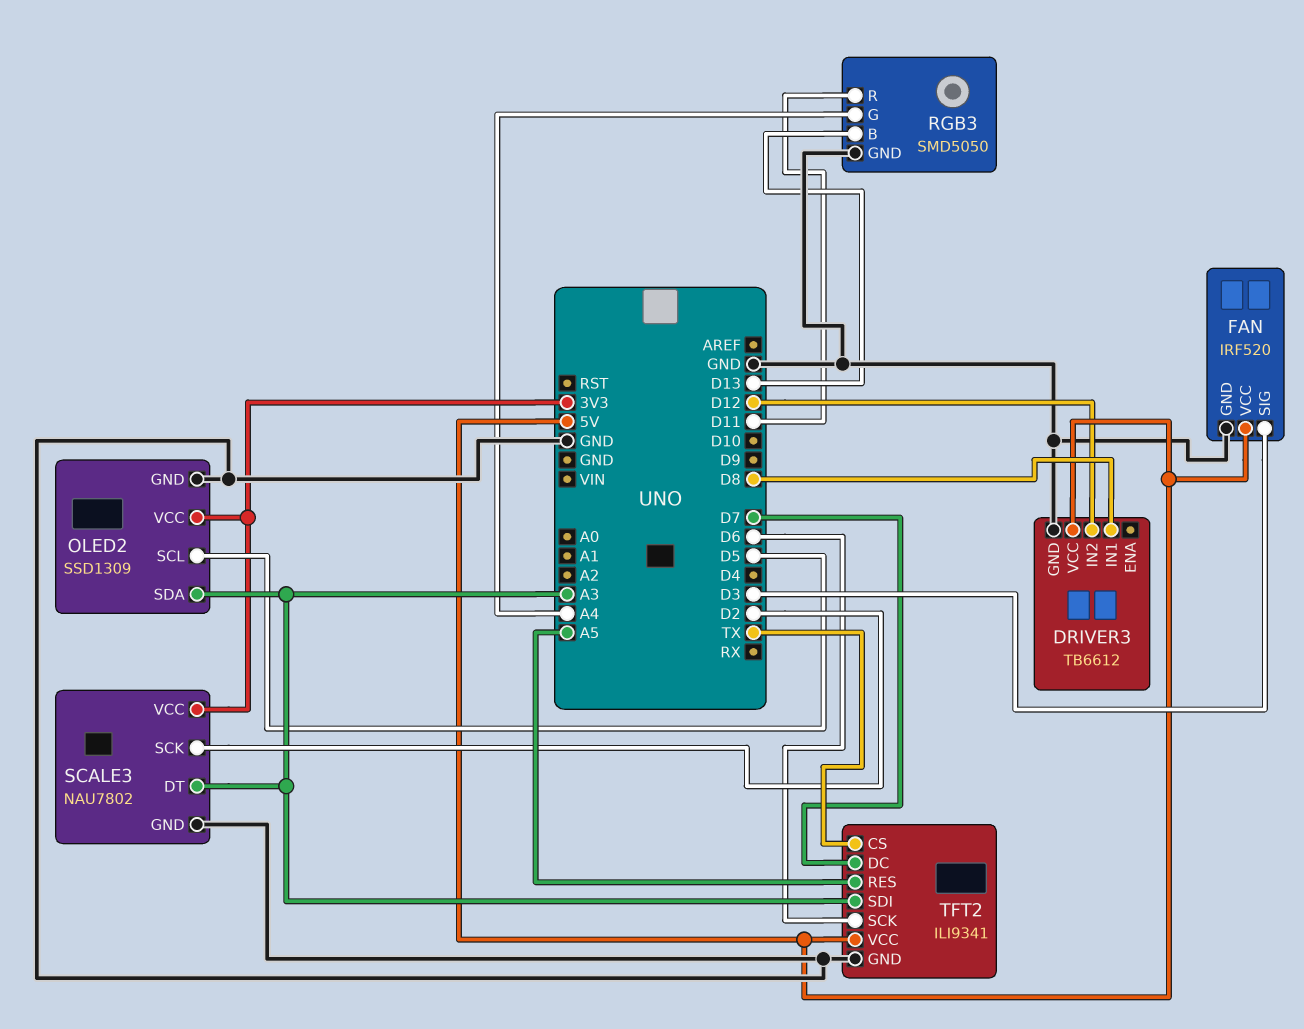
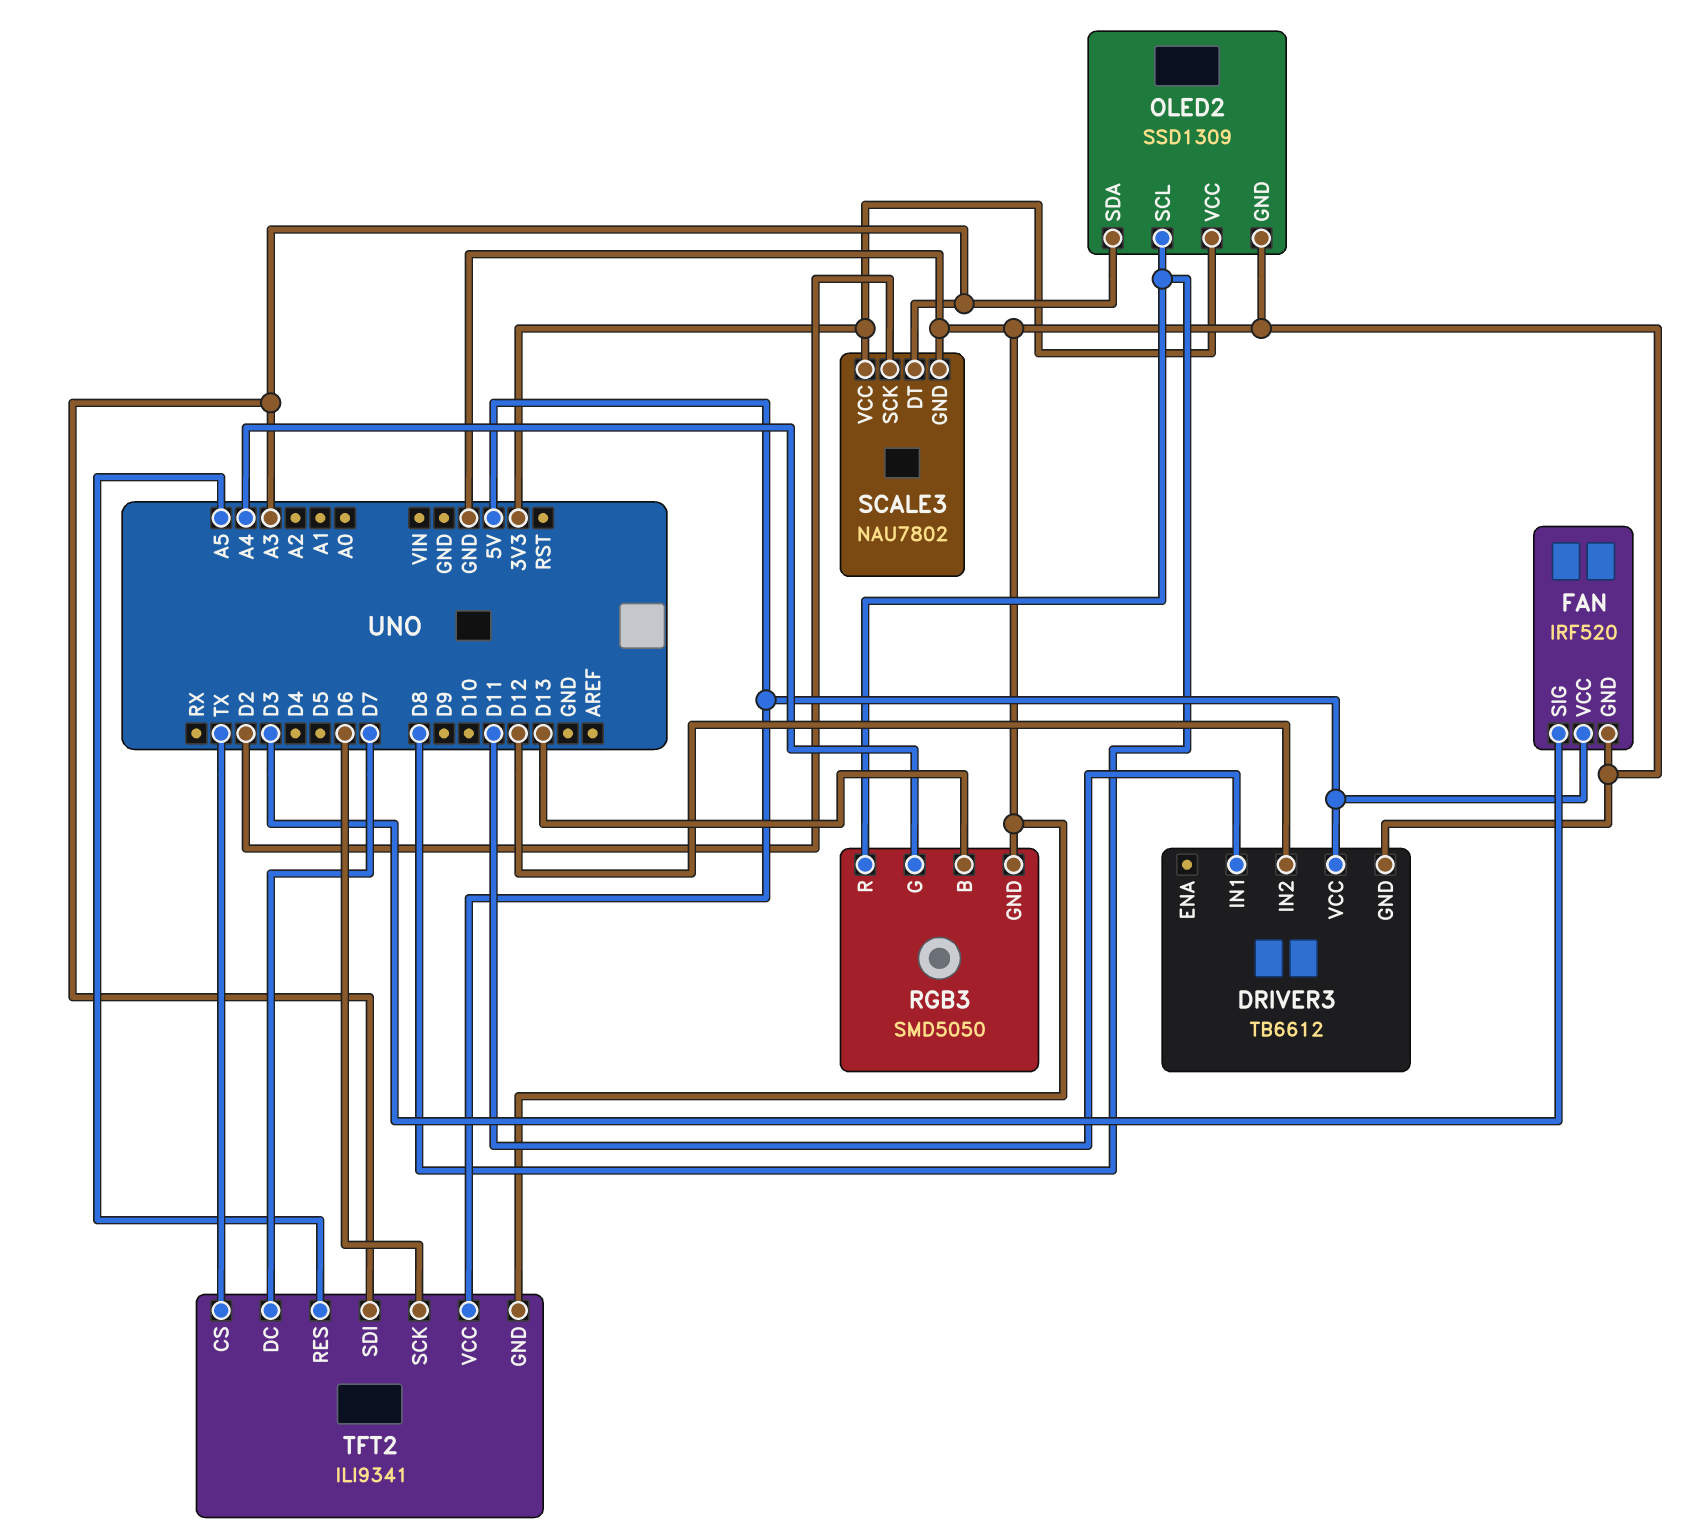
DRIVER3 pin IN1: D8 -> D11
OLED2 pin SCL: D5 -> D8
RGB3 pin R: D11 -> D8

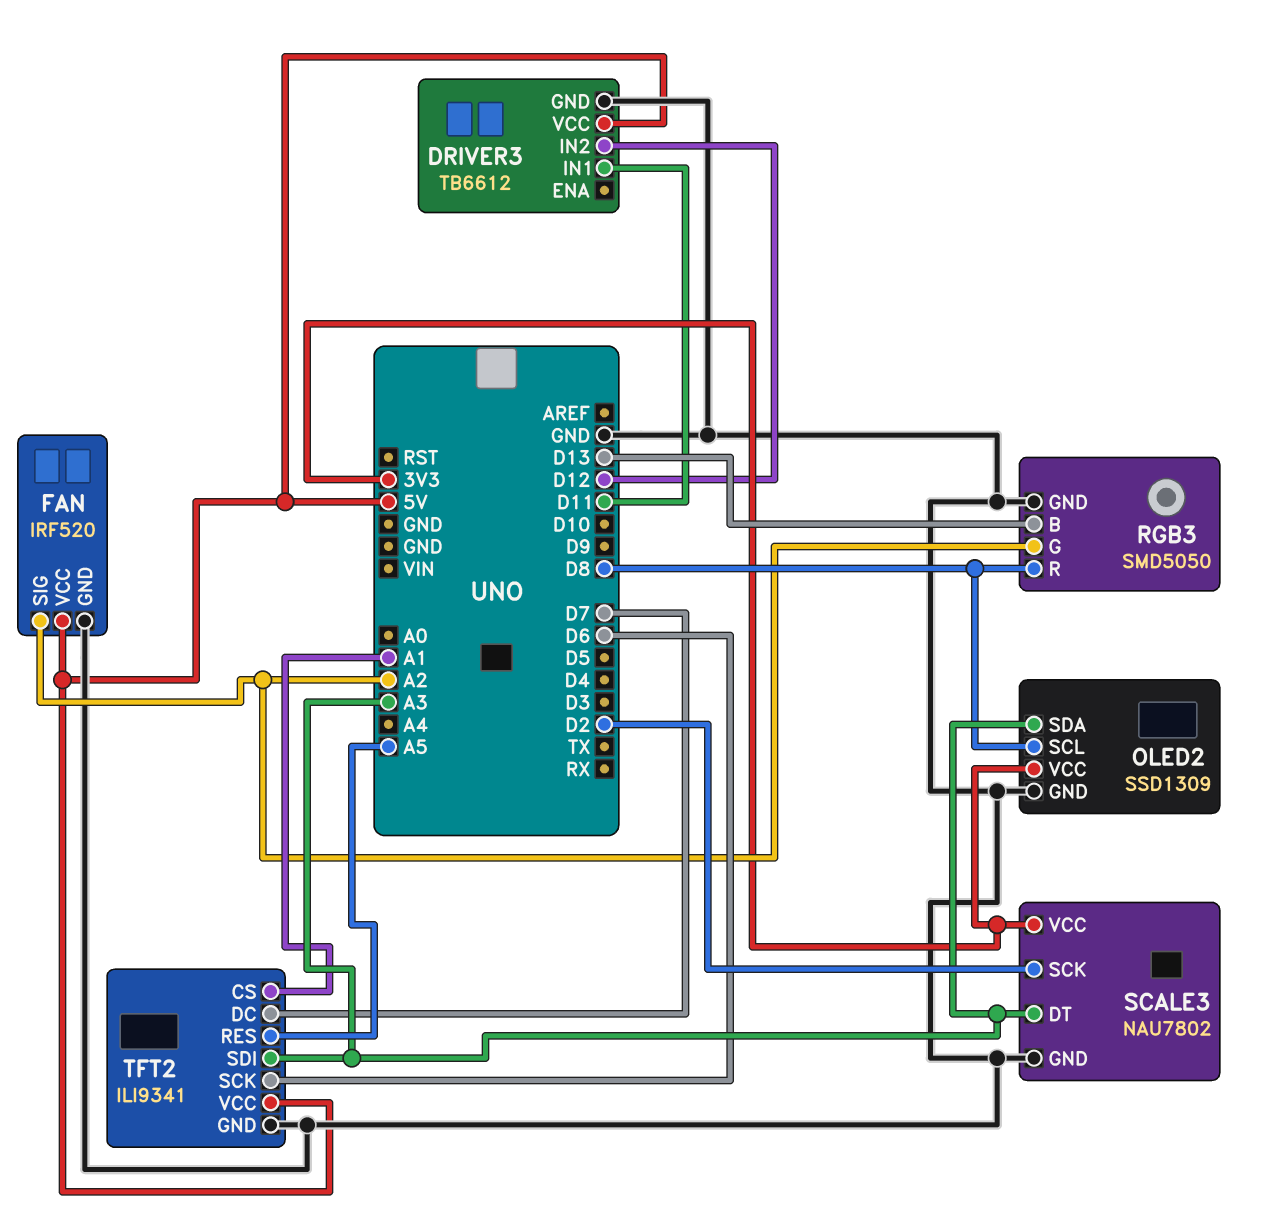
FAN pin SIG: D3 -> A2
RGB3 pin G: A4 -> A2
TFT2 pin CS: TX -> A1

